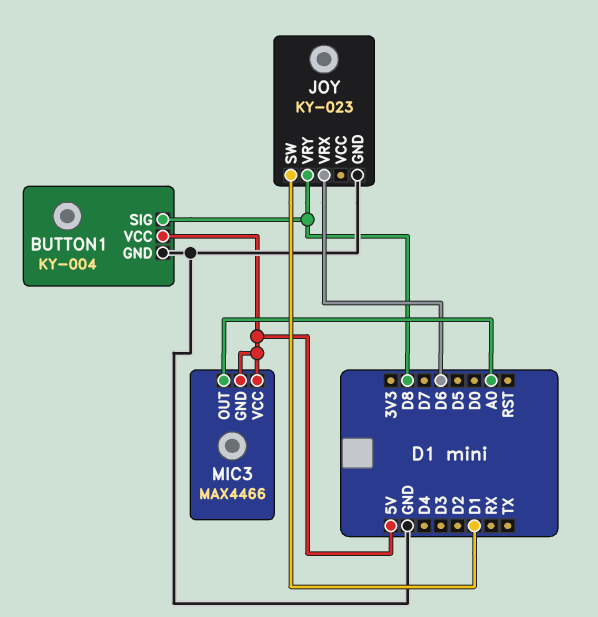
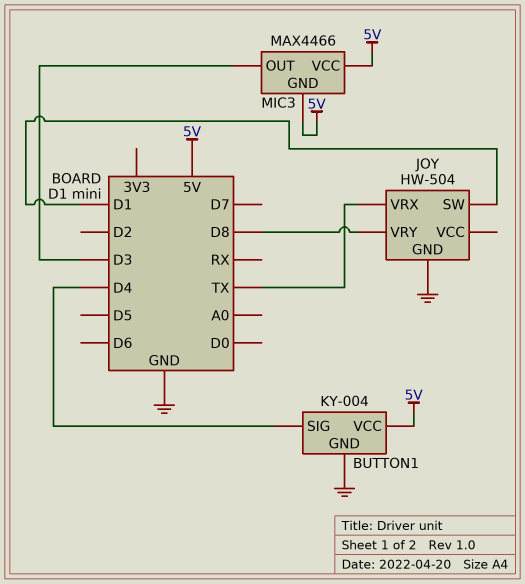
BUTTON1 pin SIG: D8 -> D4
JOY: KY-023 -> HW-504
JOY pin VRX: D6 -> TX
MIC3 pin OUT: A0 -> D3

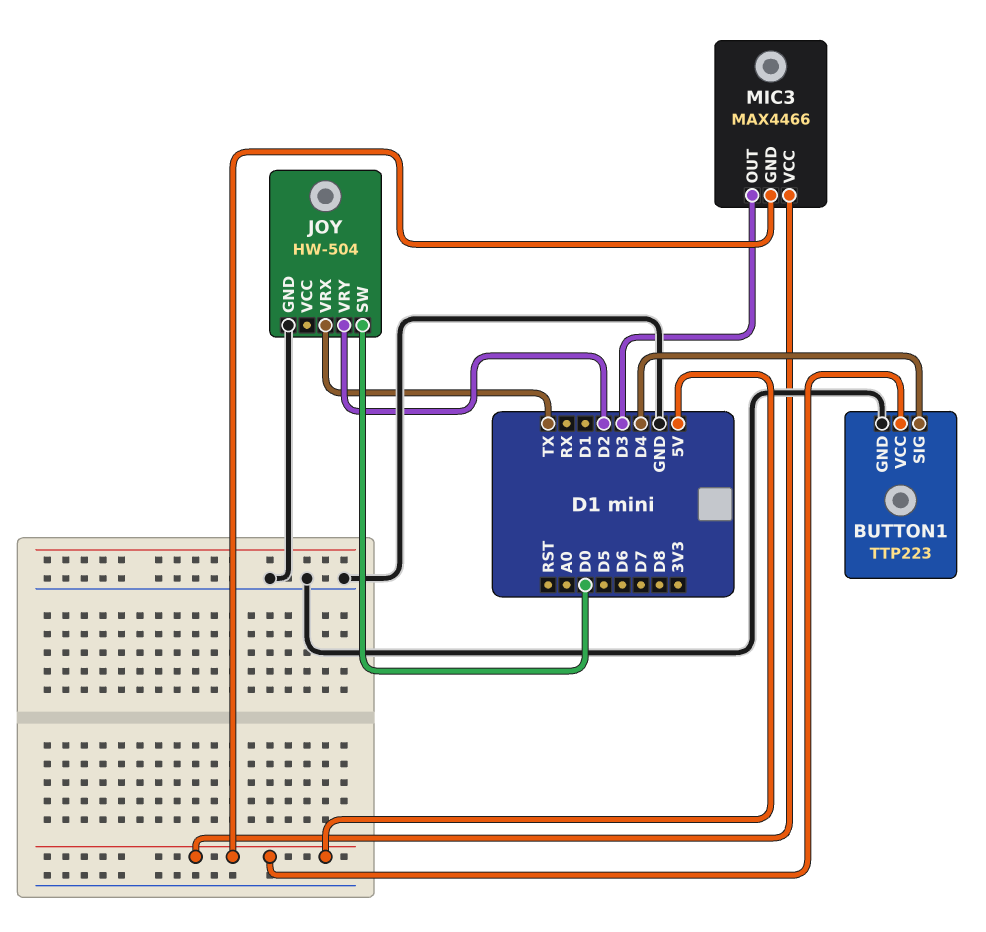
BUTTON1: KY-004 -> TTP223
JOY pin SW: D1 -> D0
JOY pin VRY: D8 -> D2

